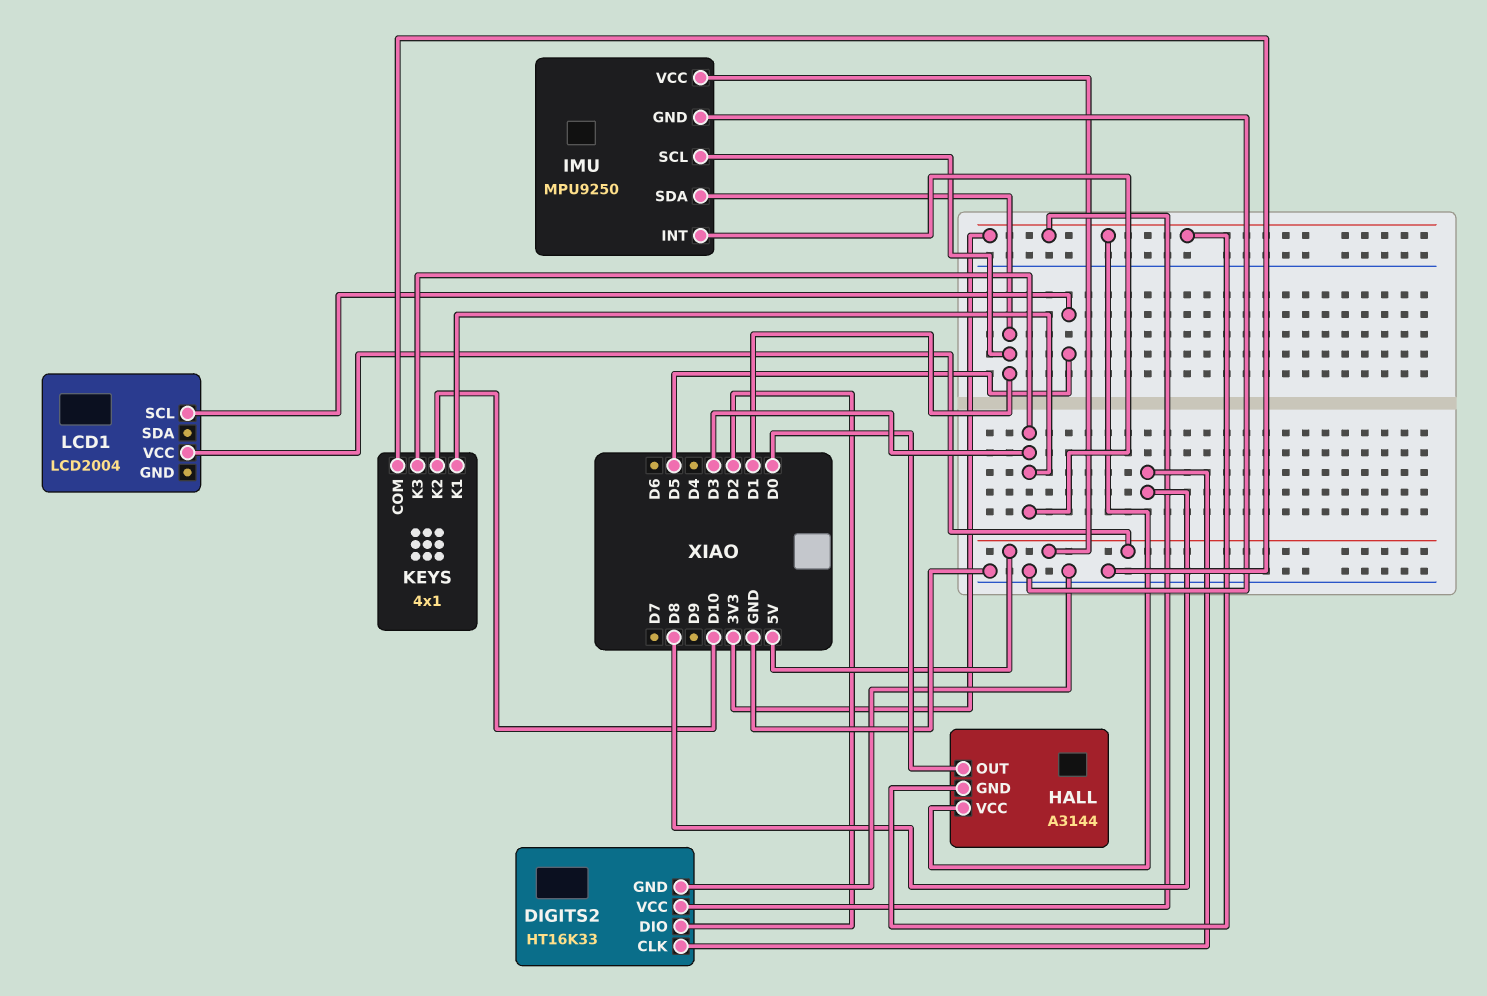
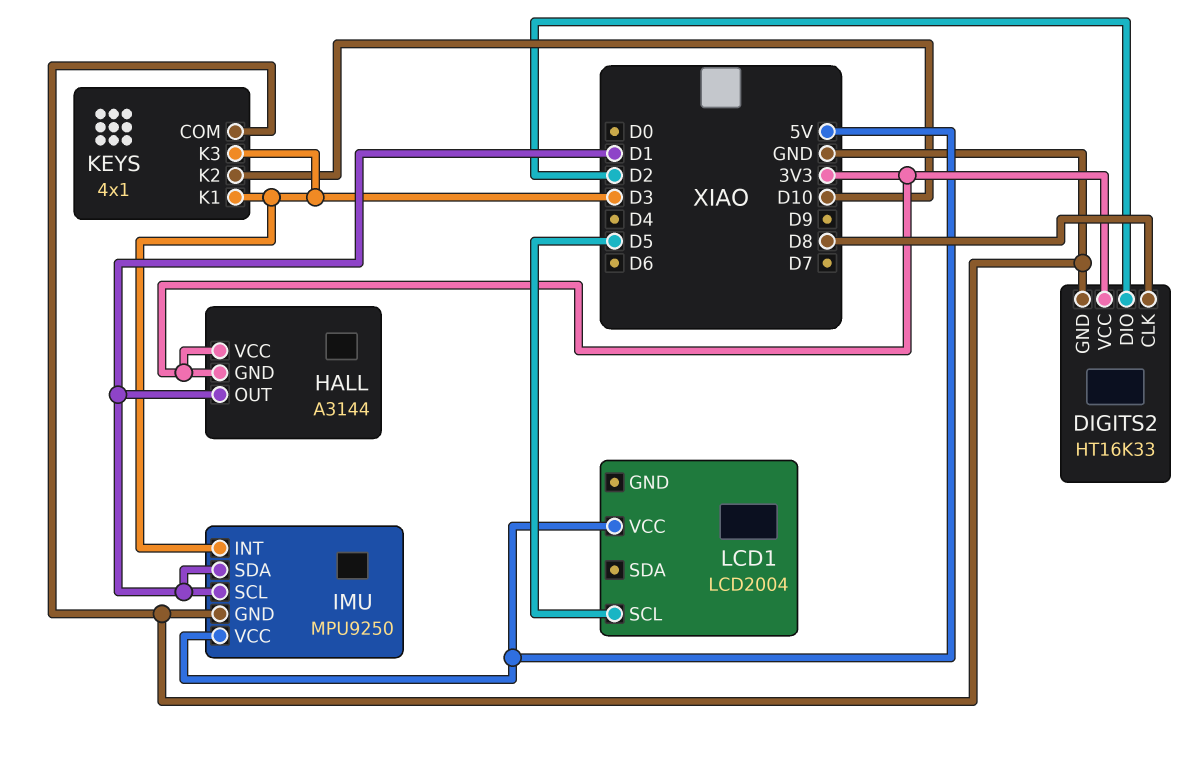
HALL pin OUT: D0 -> D1

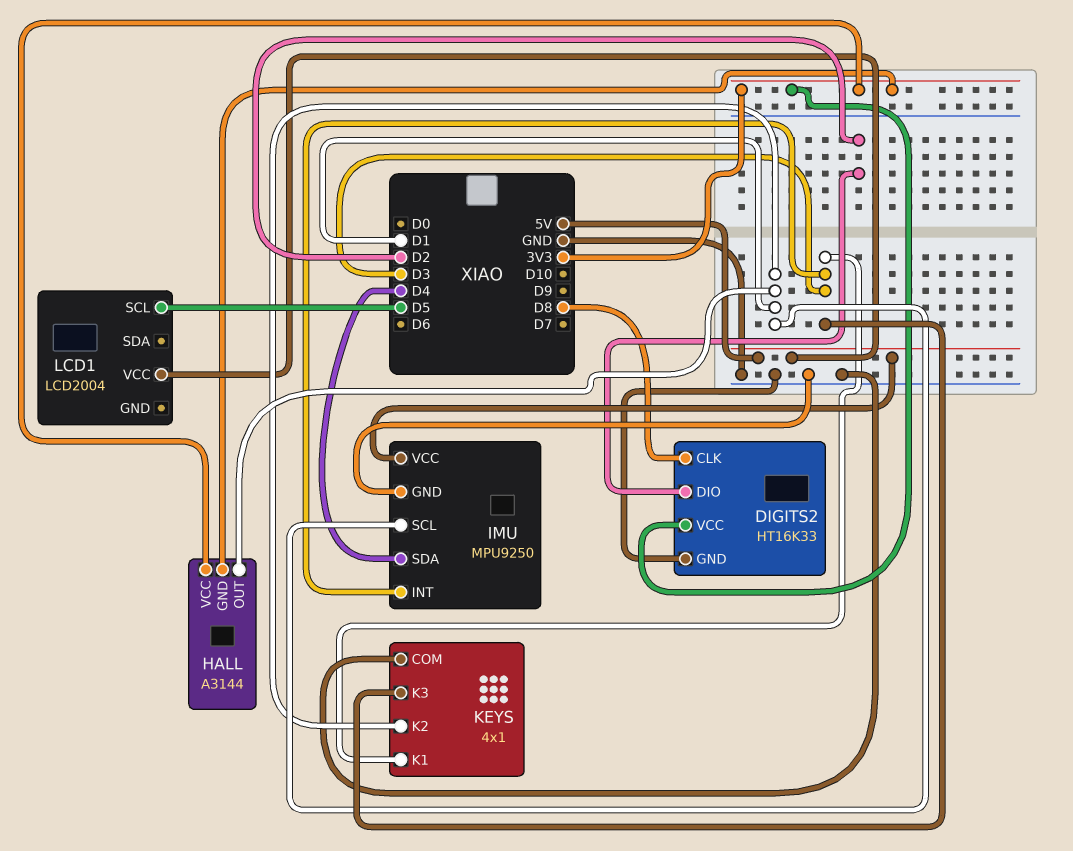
IMU pin SDA: D1 -> D4
KEYS pin K2: D10 -> D1

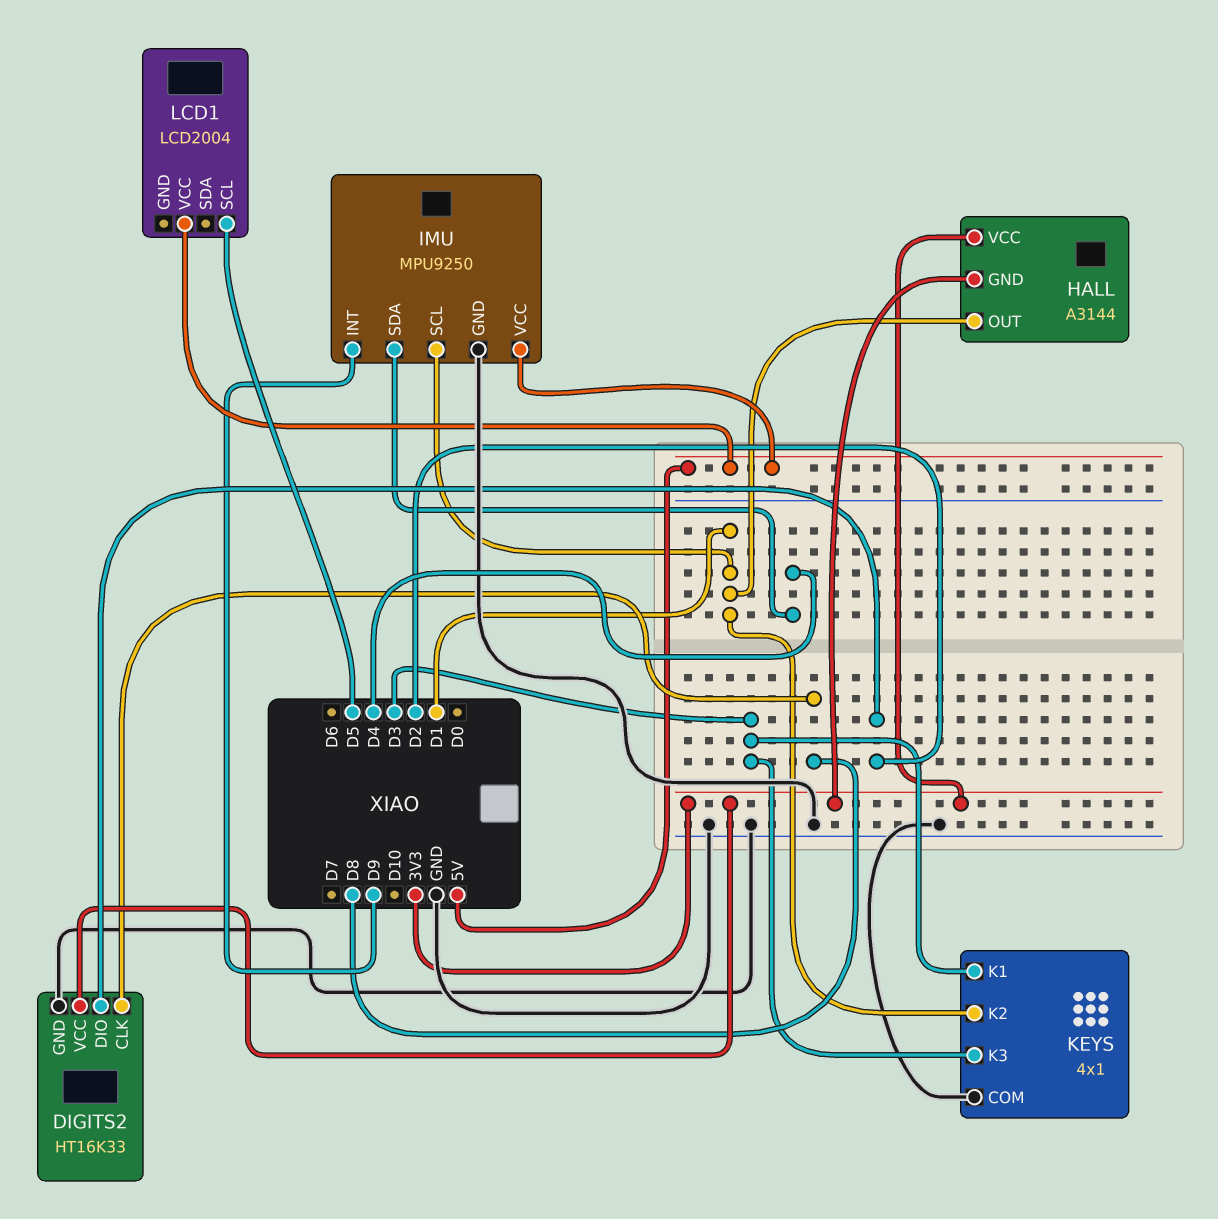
IMU pin INT: D3 -> D9

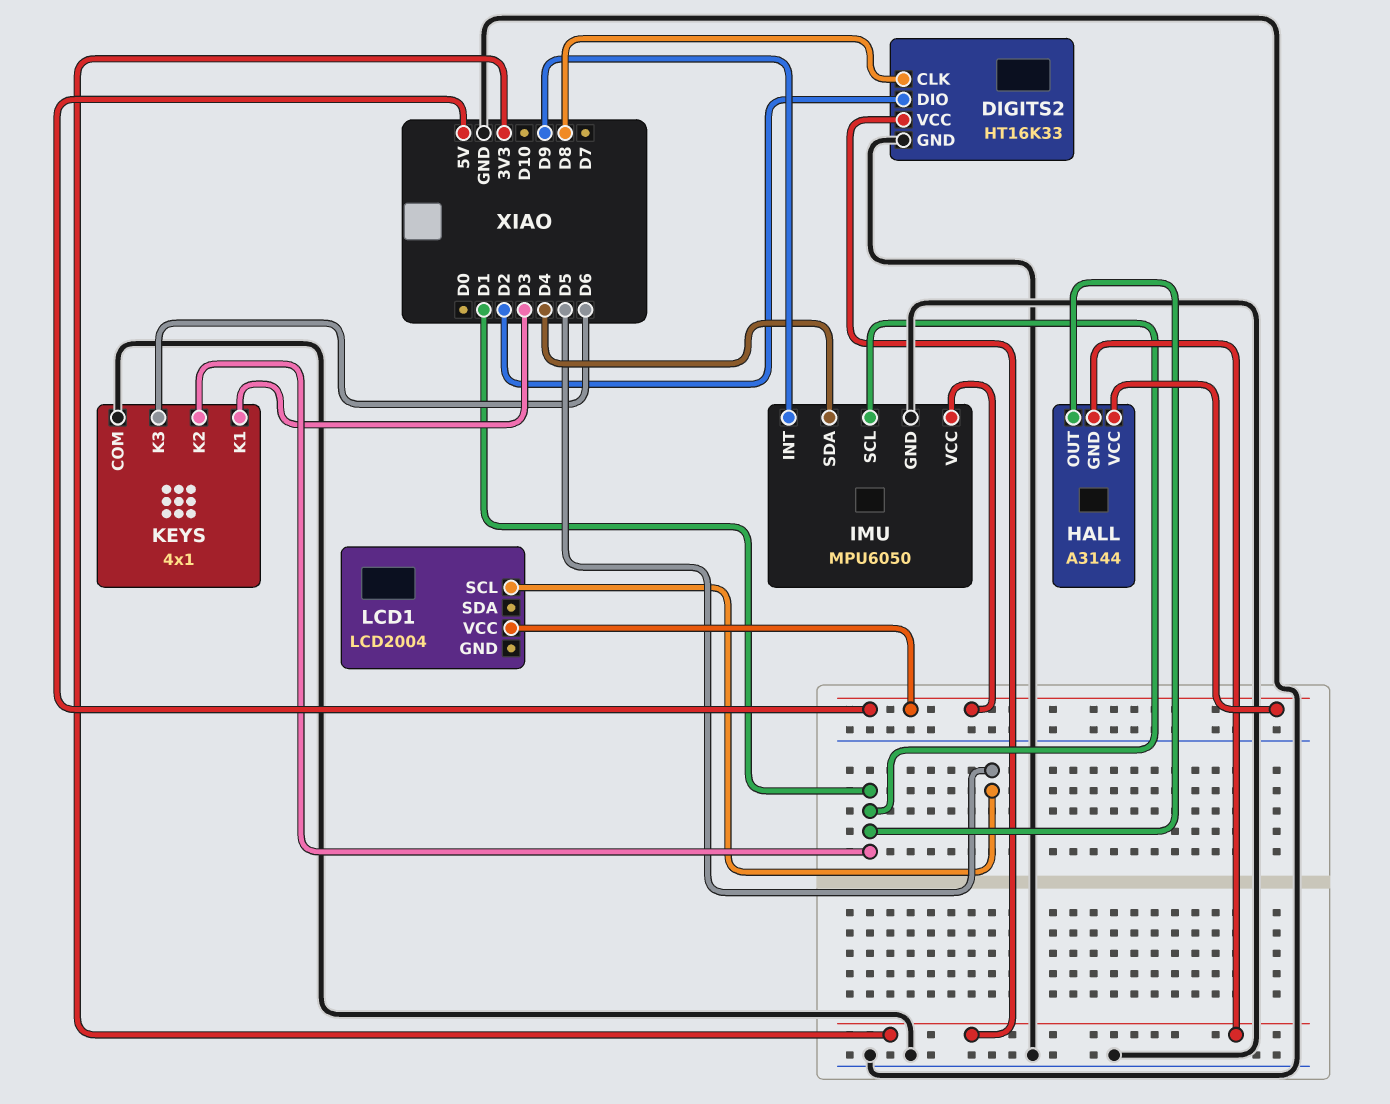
HALL pin VCC: 3V3 -> 5V
IMU: MPU9250 -> MPU6050
KEYS pin K3: D3 -> D6

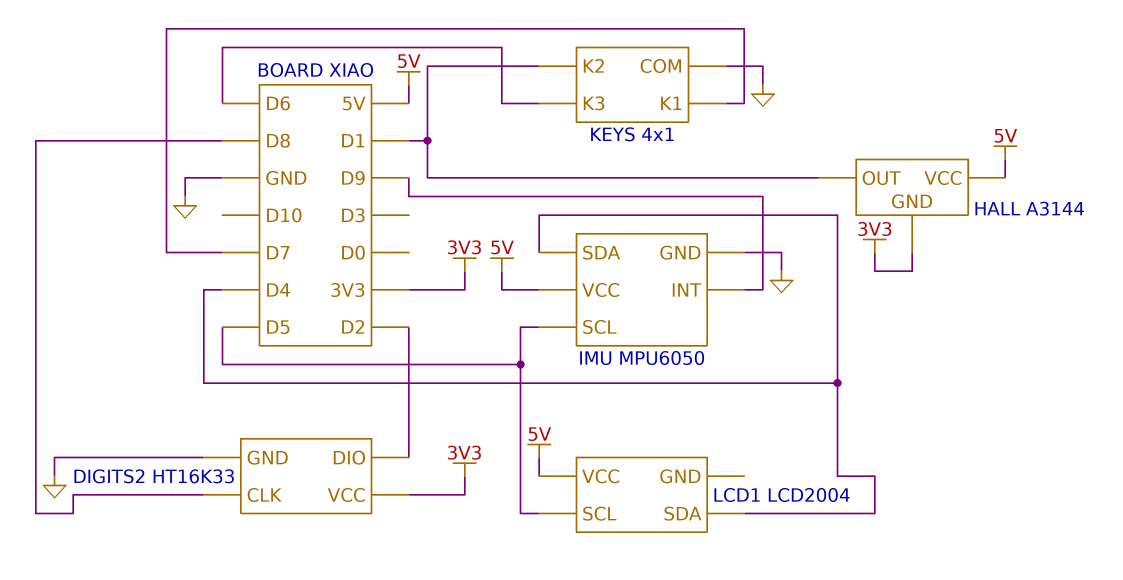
IMU pin SCL: D1 -> D5
KEYS pin K1: D3 -> D7
LCD1 pin SDA: none -> D4

